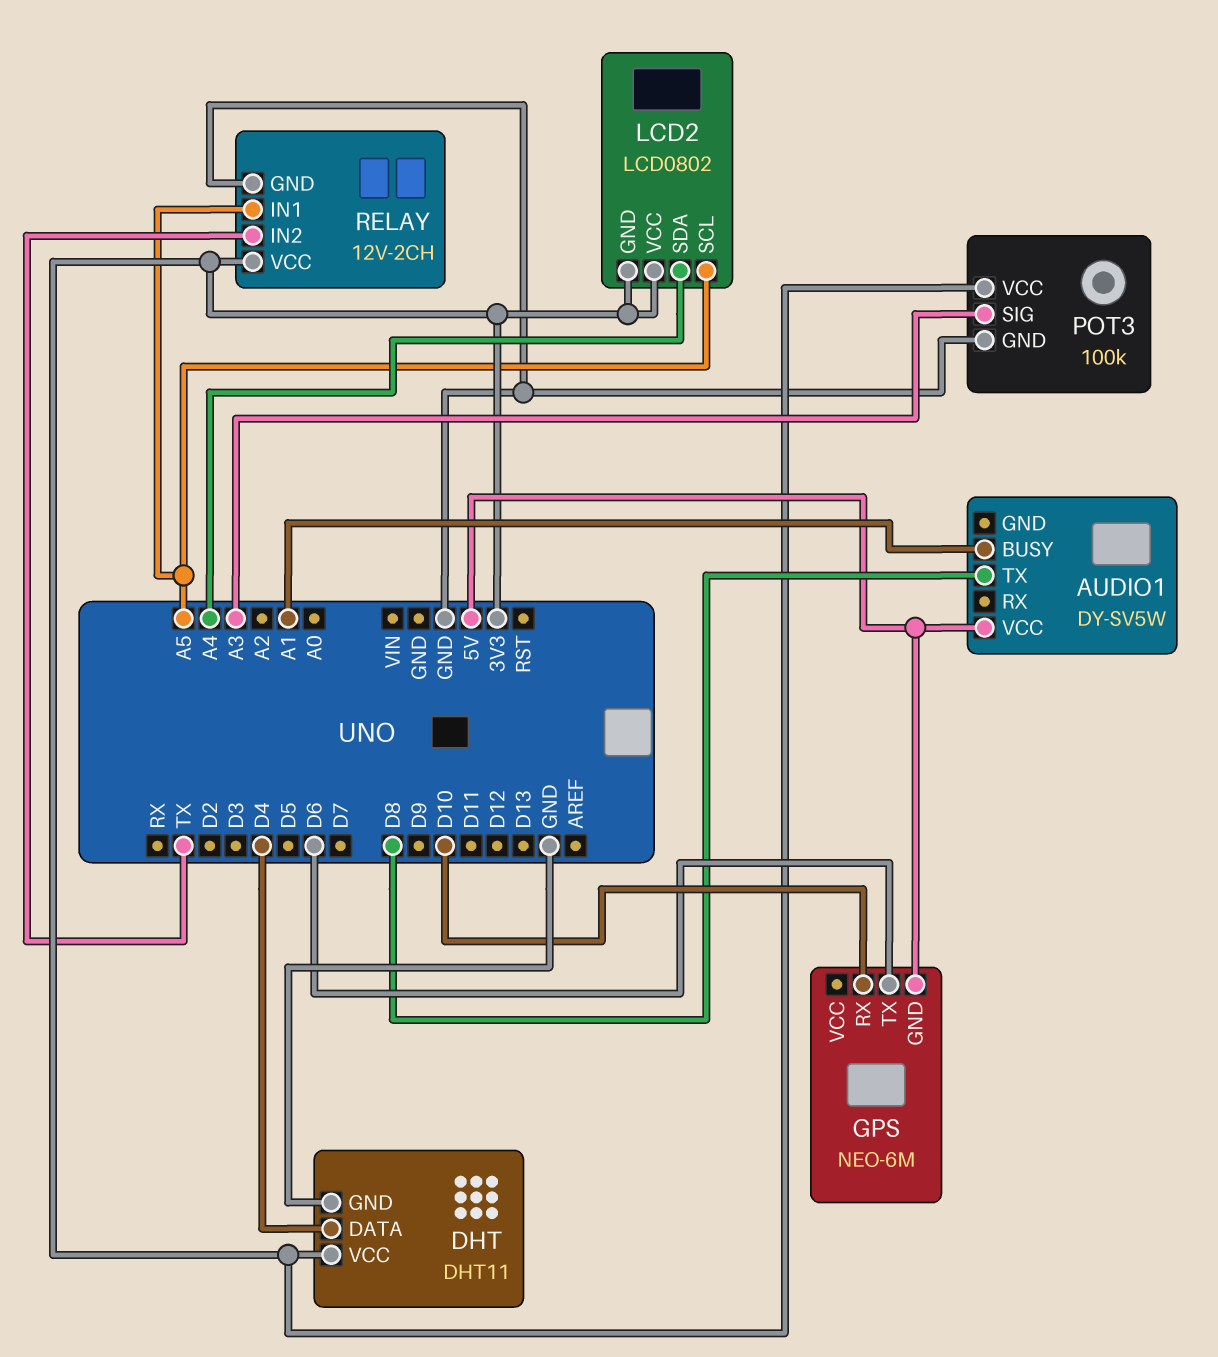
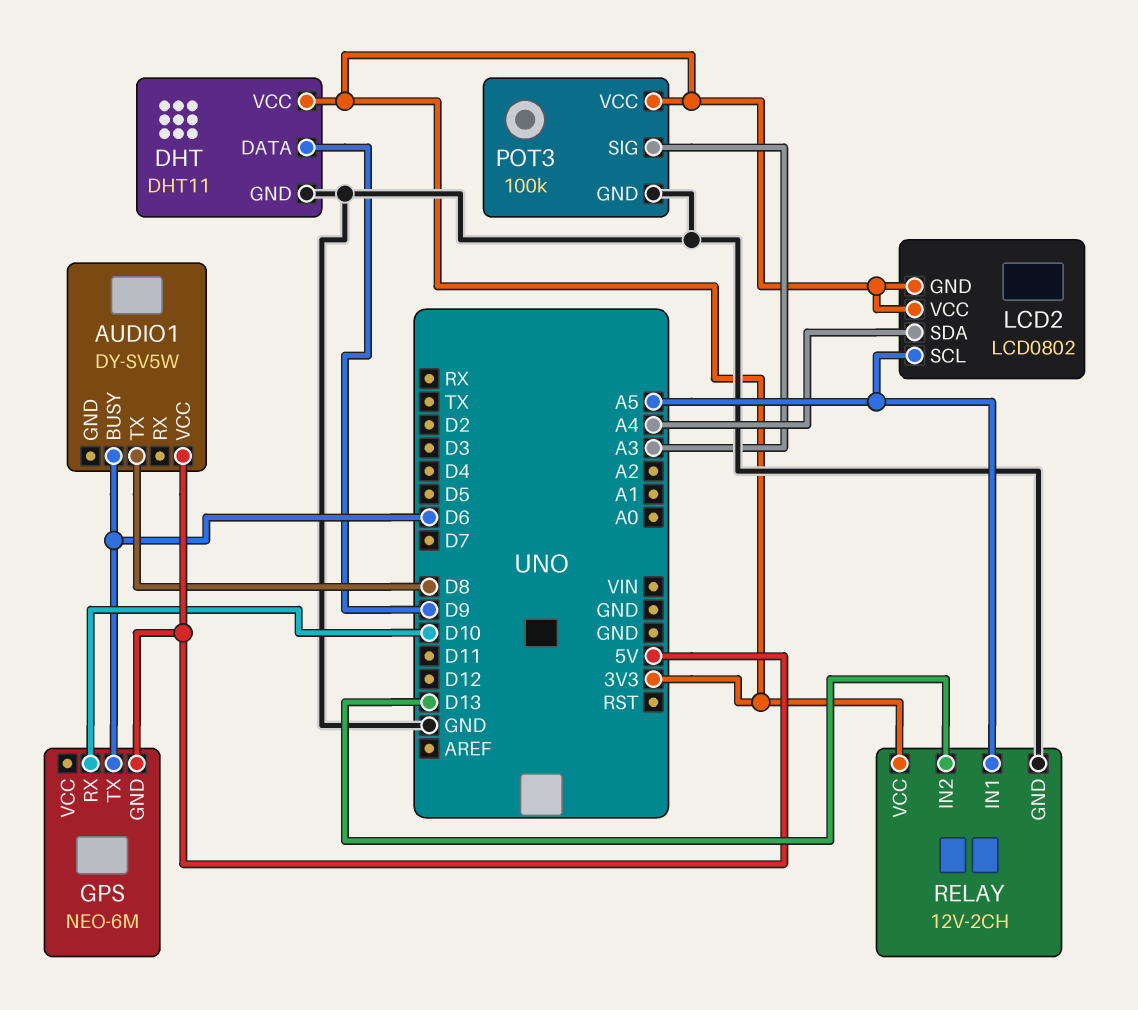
AUDIO1 pin BUSY: A1 -> D6
DHT pin DATA: D4 -> D9
RELAY pin IN2: TX -> D13

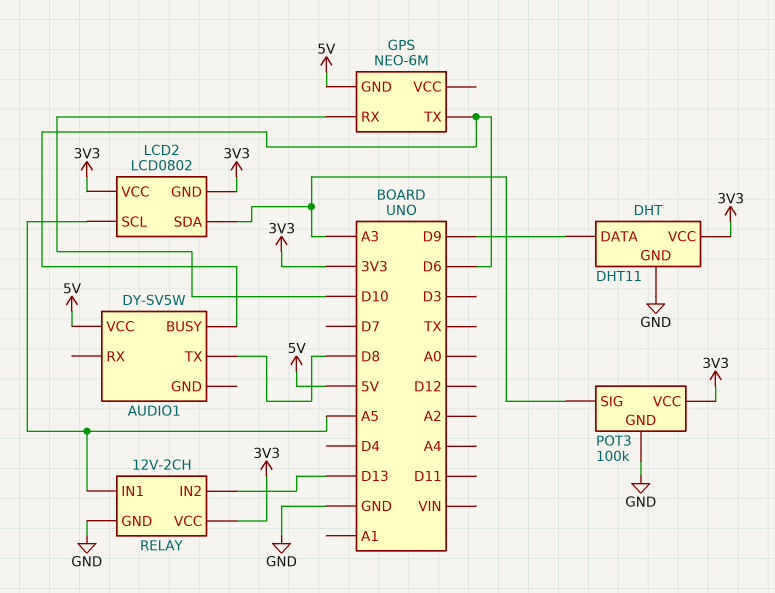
LCD2 pin SDA: A4 -> A3

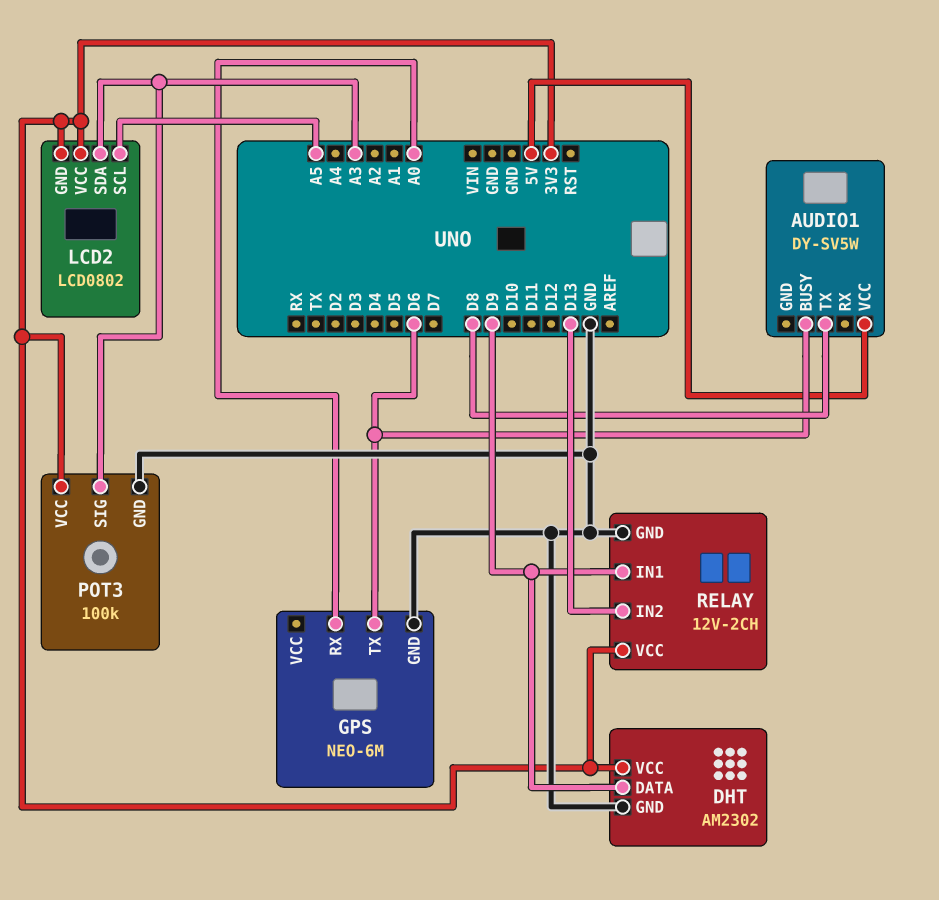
DHT: DHT11 -> AM2302
GPS pin GND: 5V -> GND
GPS pin RX: D10 -> A0
RELAY pin IN1: A5 -> D9

